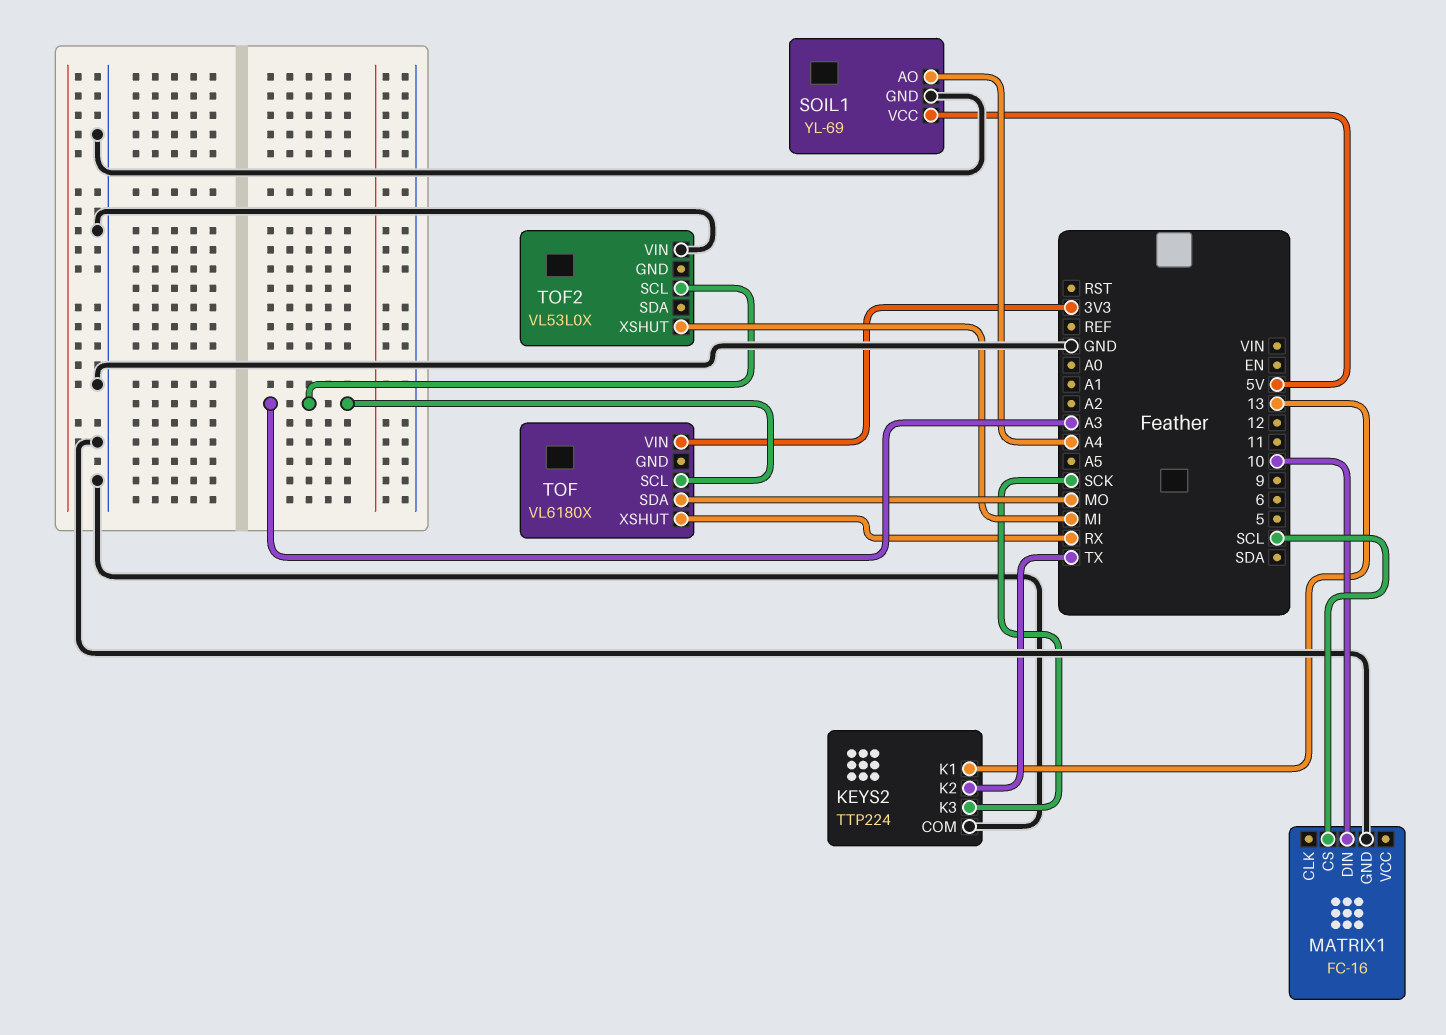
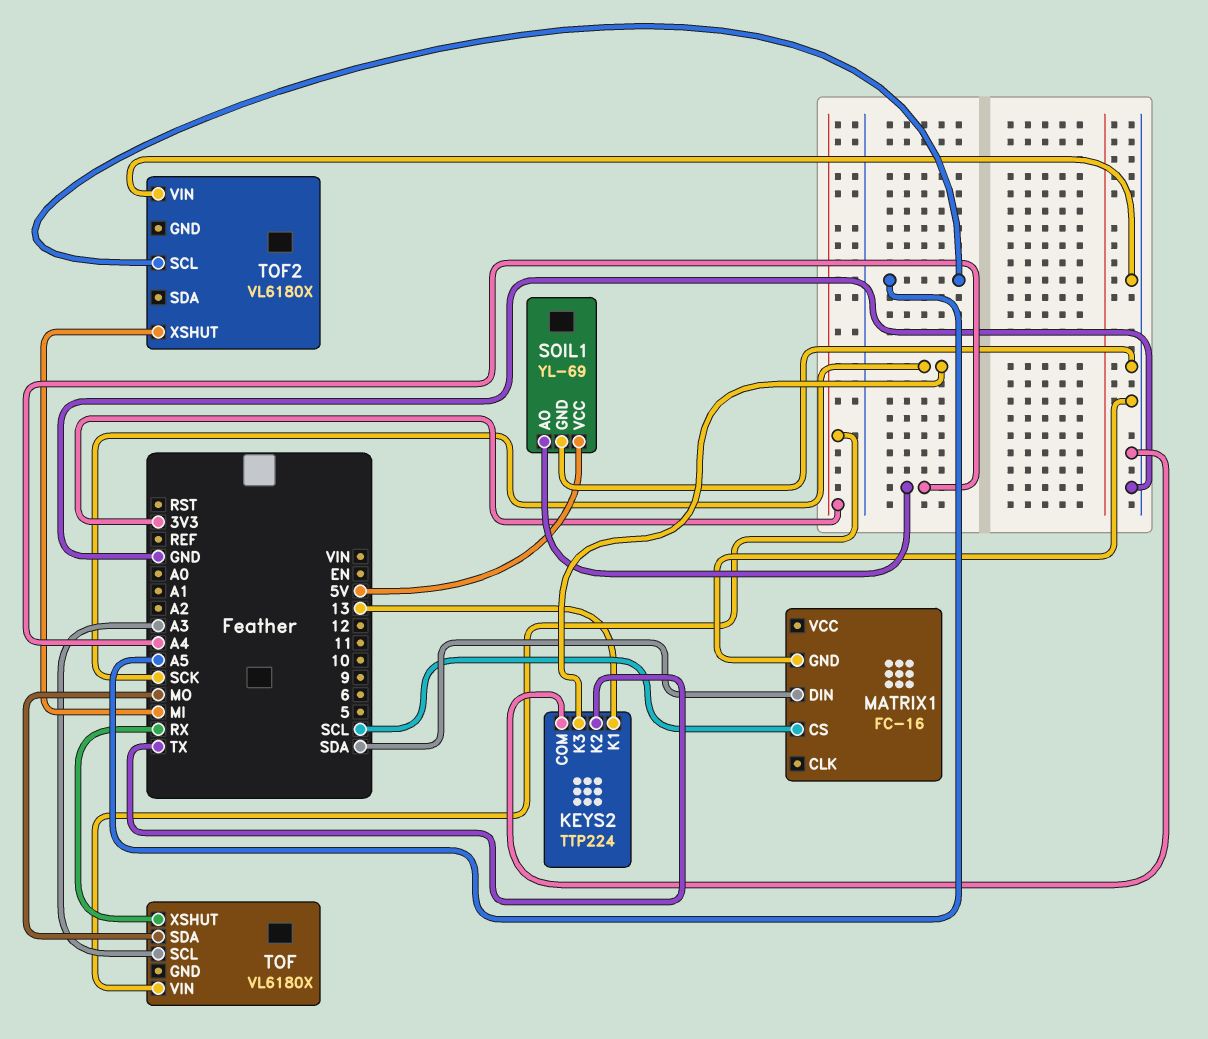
MATRIX1 pin DIN: 10 -> SDA
TOF2: VL53L0X -> VL6180X
TOF2 pin SCL: A3 -> A5

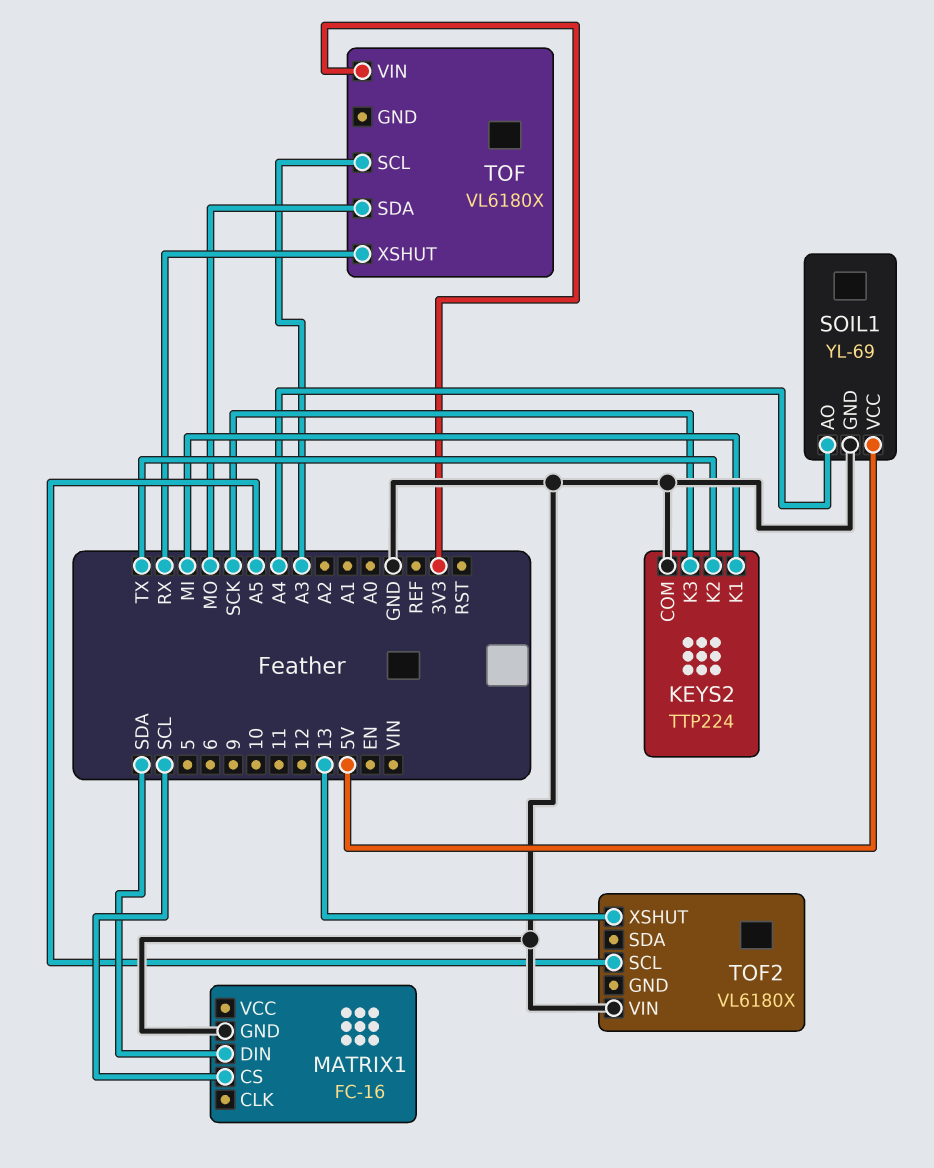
KEYS2 pin K1: 13 -> MI
TOF2 pin XSHUT: MI -> 13

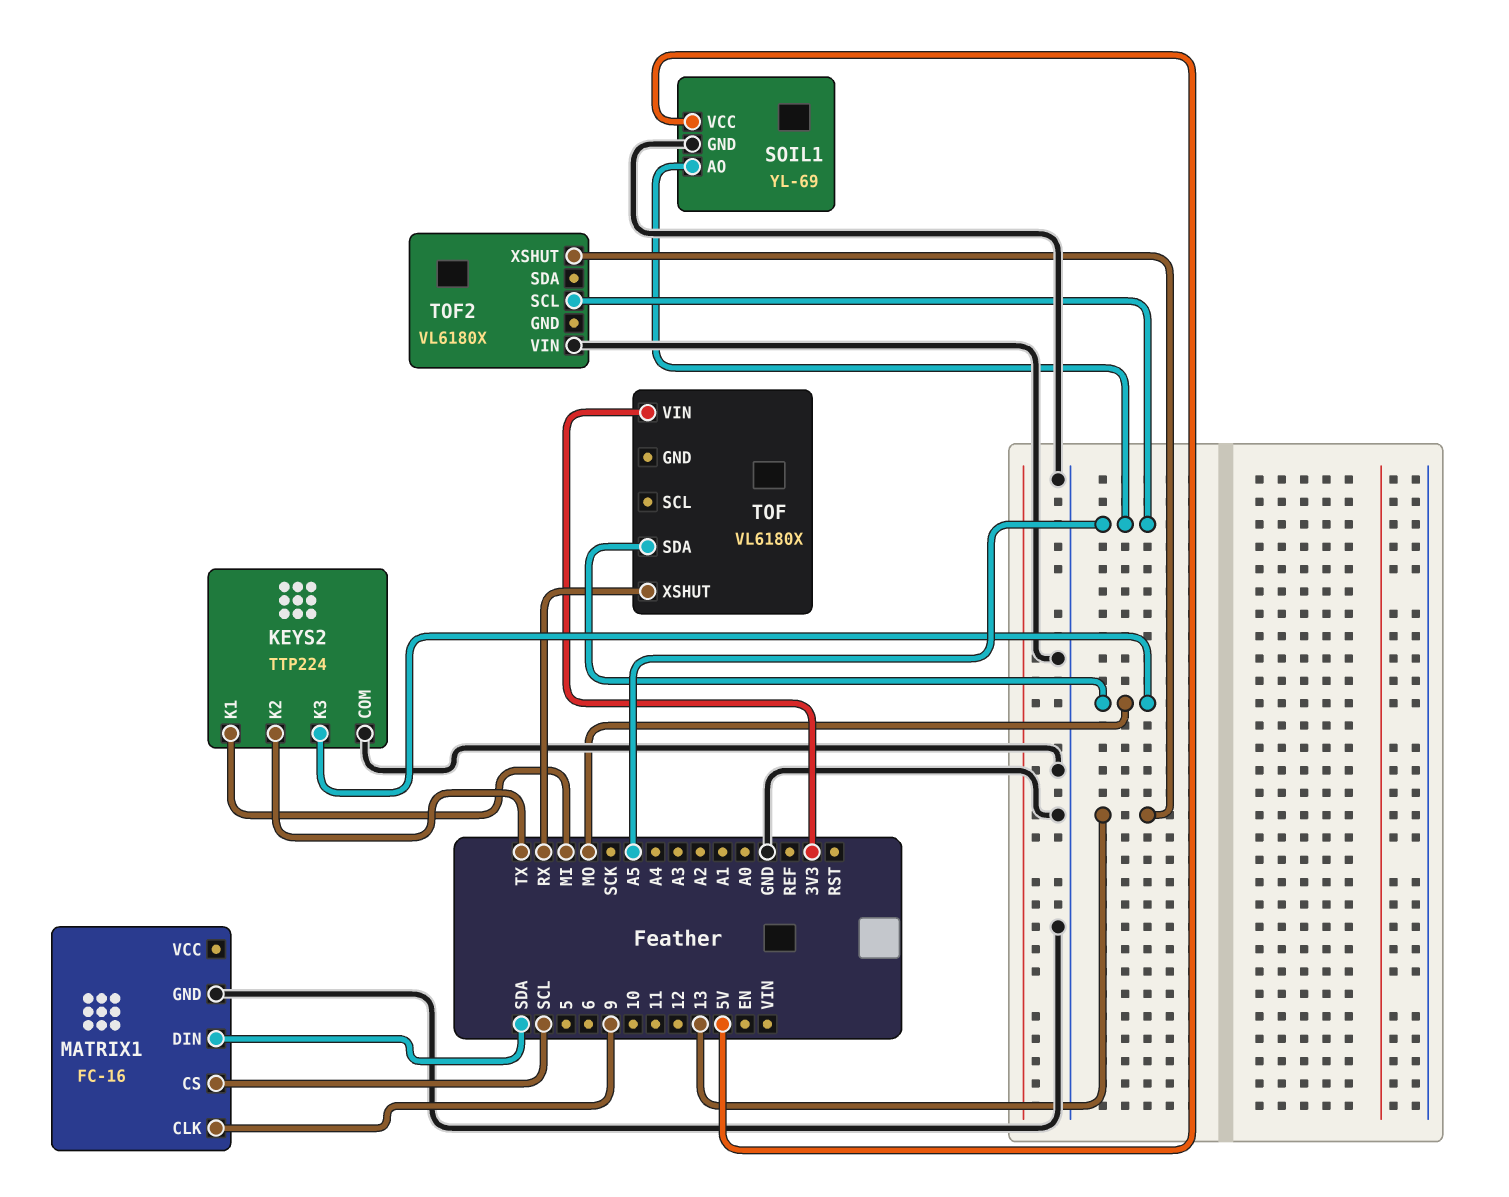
KEYS2 pin K3: SCK -> MO
MATRIX1 pin CLK: none -> 9
SOIL1 pin AO: A4 -> A5
TOF pin SCL: A3 -> none

